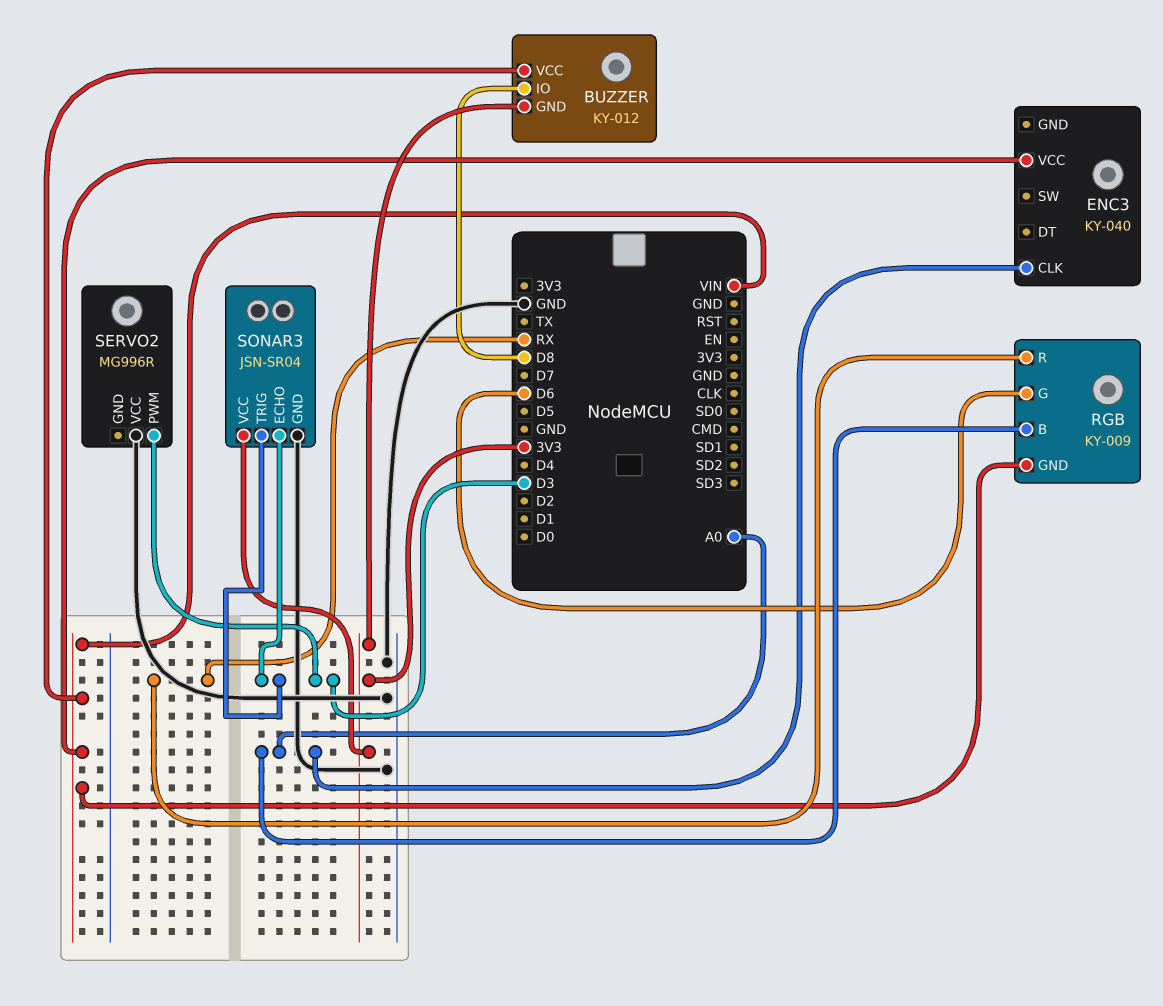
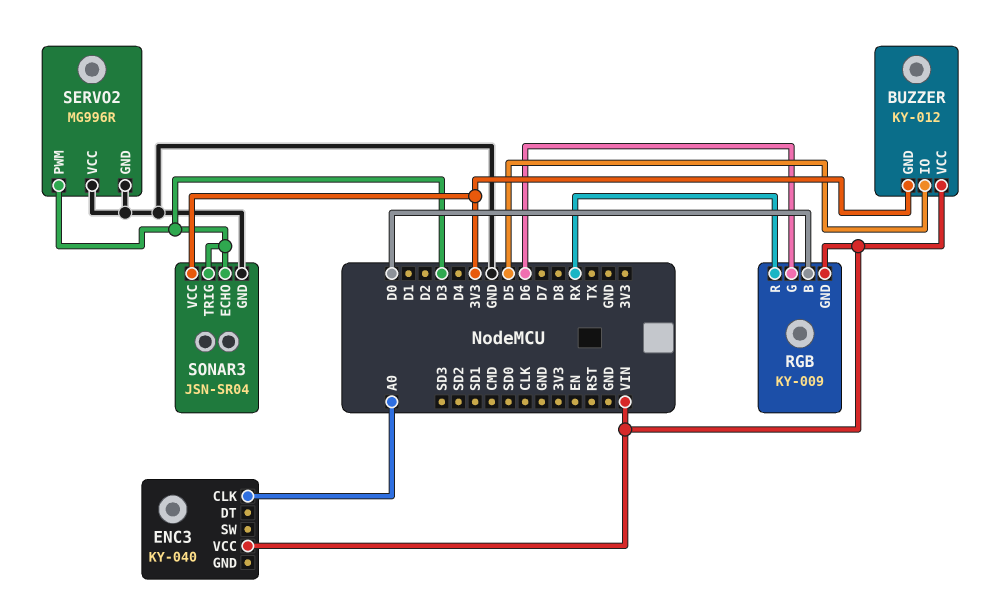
BUZZER pin IO: D8 -> D5
RGB pin B: A0 -> D0
SERVO2 pin GND: none -> GND

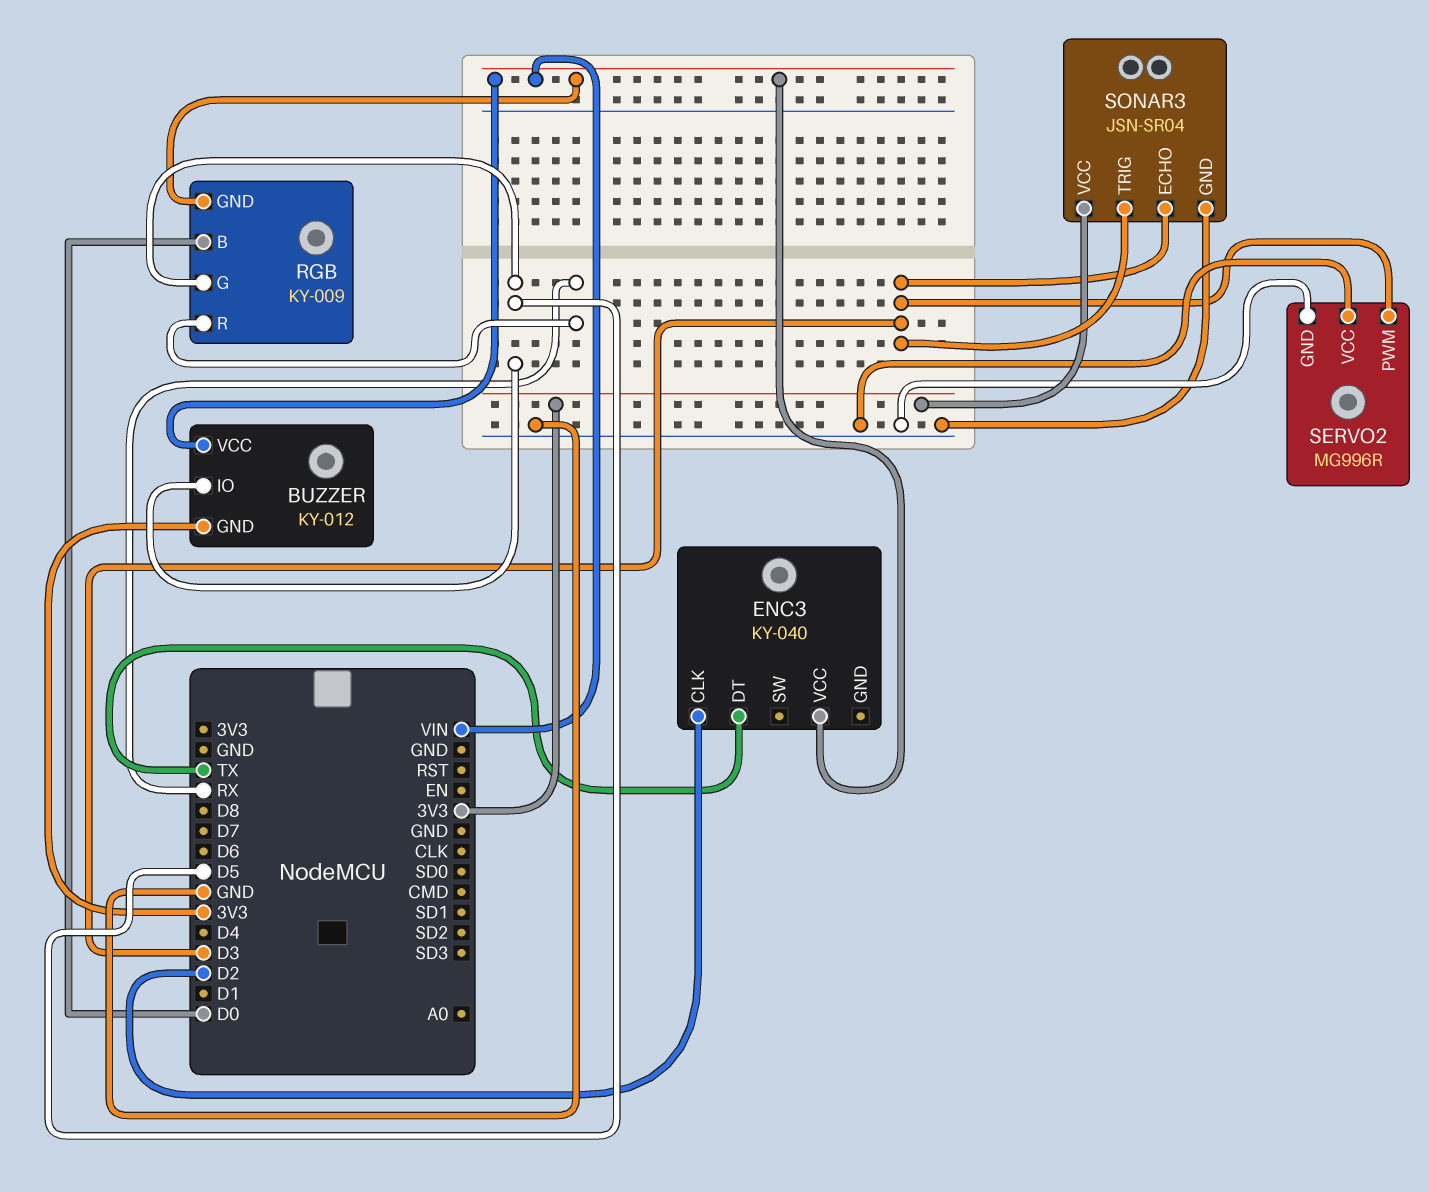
ENC3 pin CLK: A0 -> D2
ENC3 pin DT: none -> TX
RGB pin G: D6 -> D5

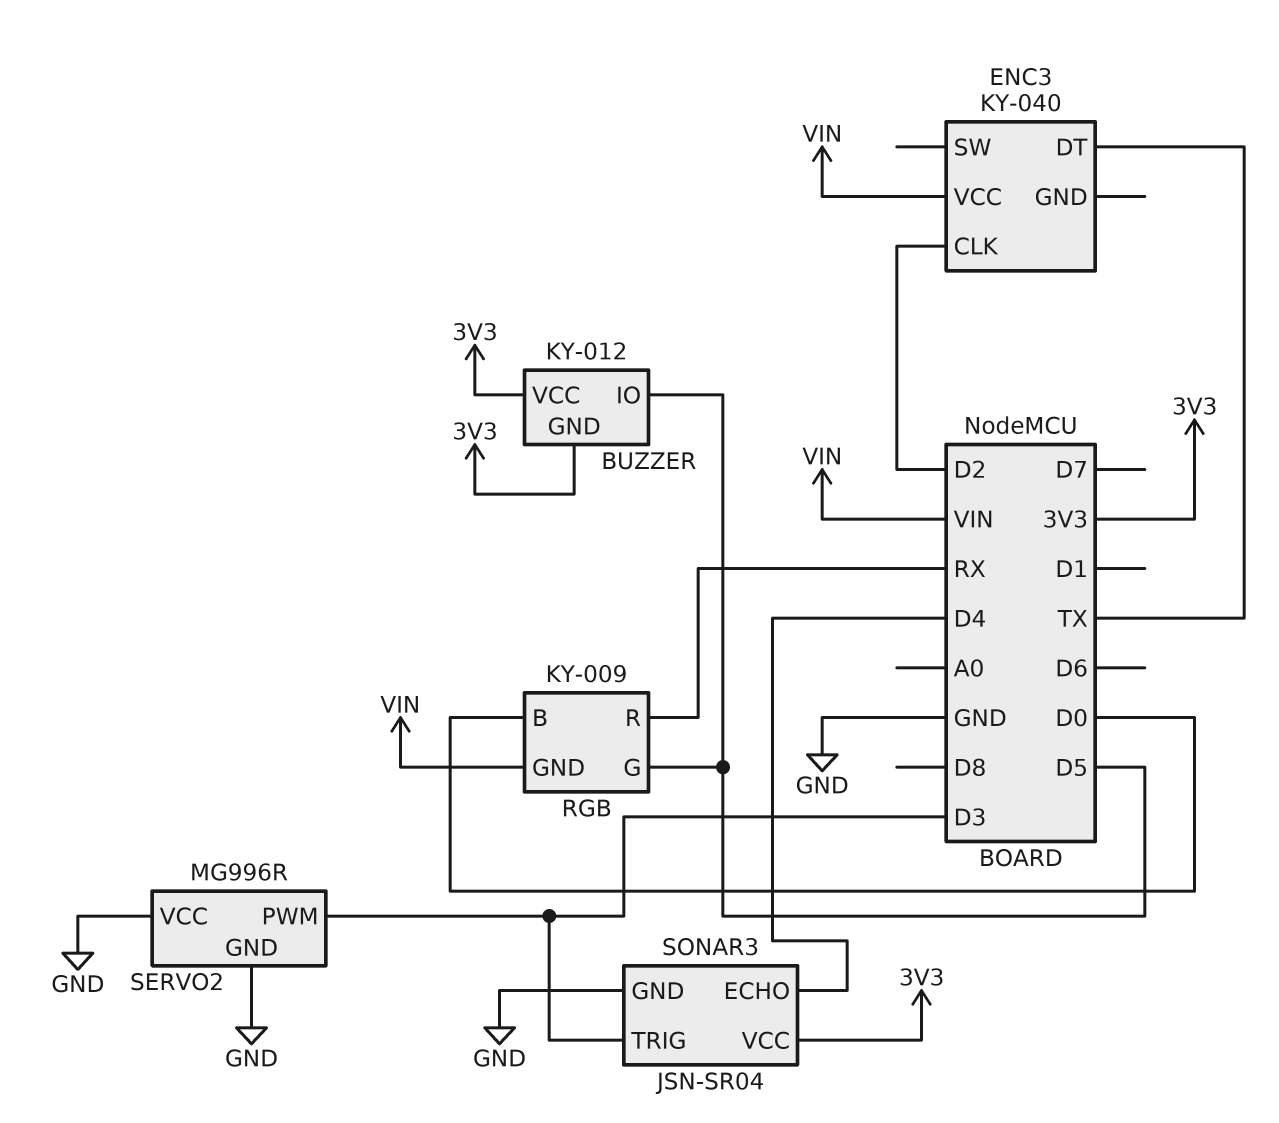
BUZZER pin VCC: VIN -> 3V3
SONAR3 pin ECHO: D3 -> D4

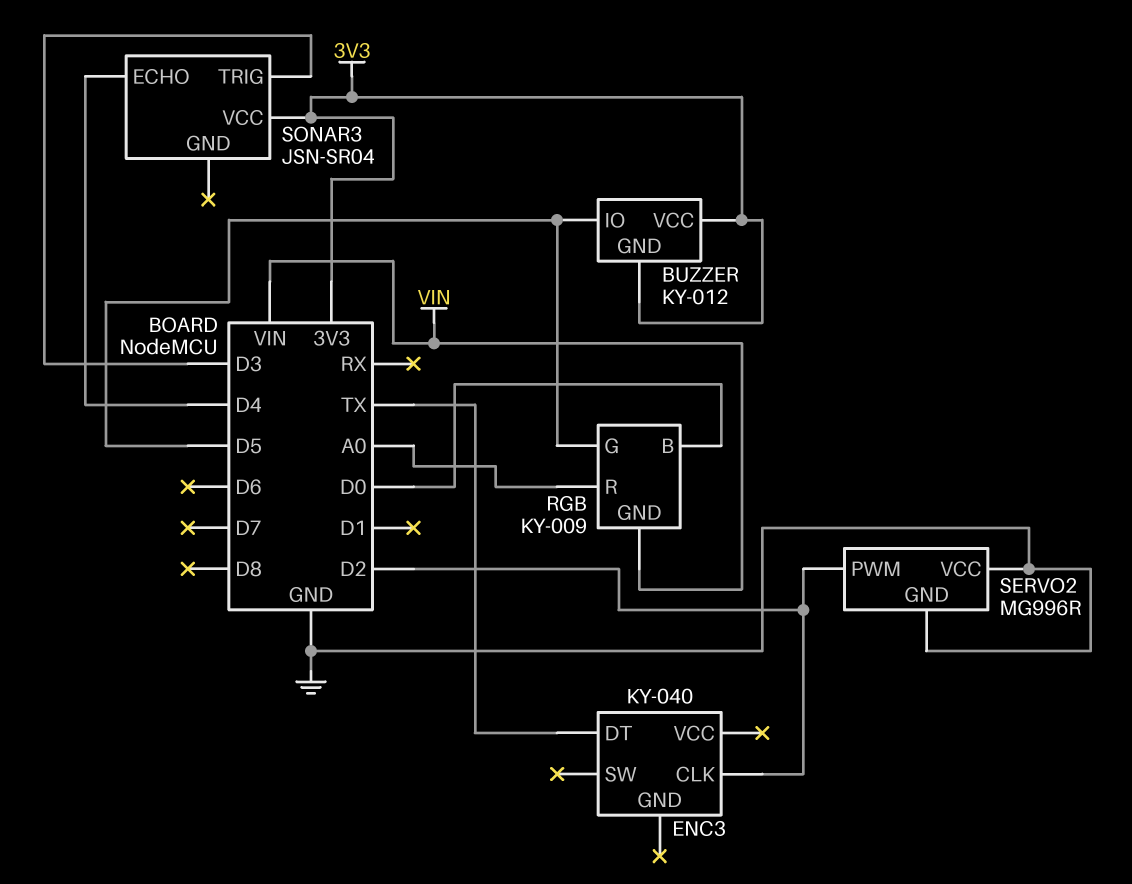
ENC3 pin VCC: VIN -> none
RGB pin R: RX -> A0
SERVO2 pin PWM: D3 -> D2
SONAR3 pin GND: GND -> none

